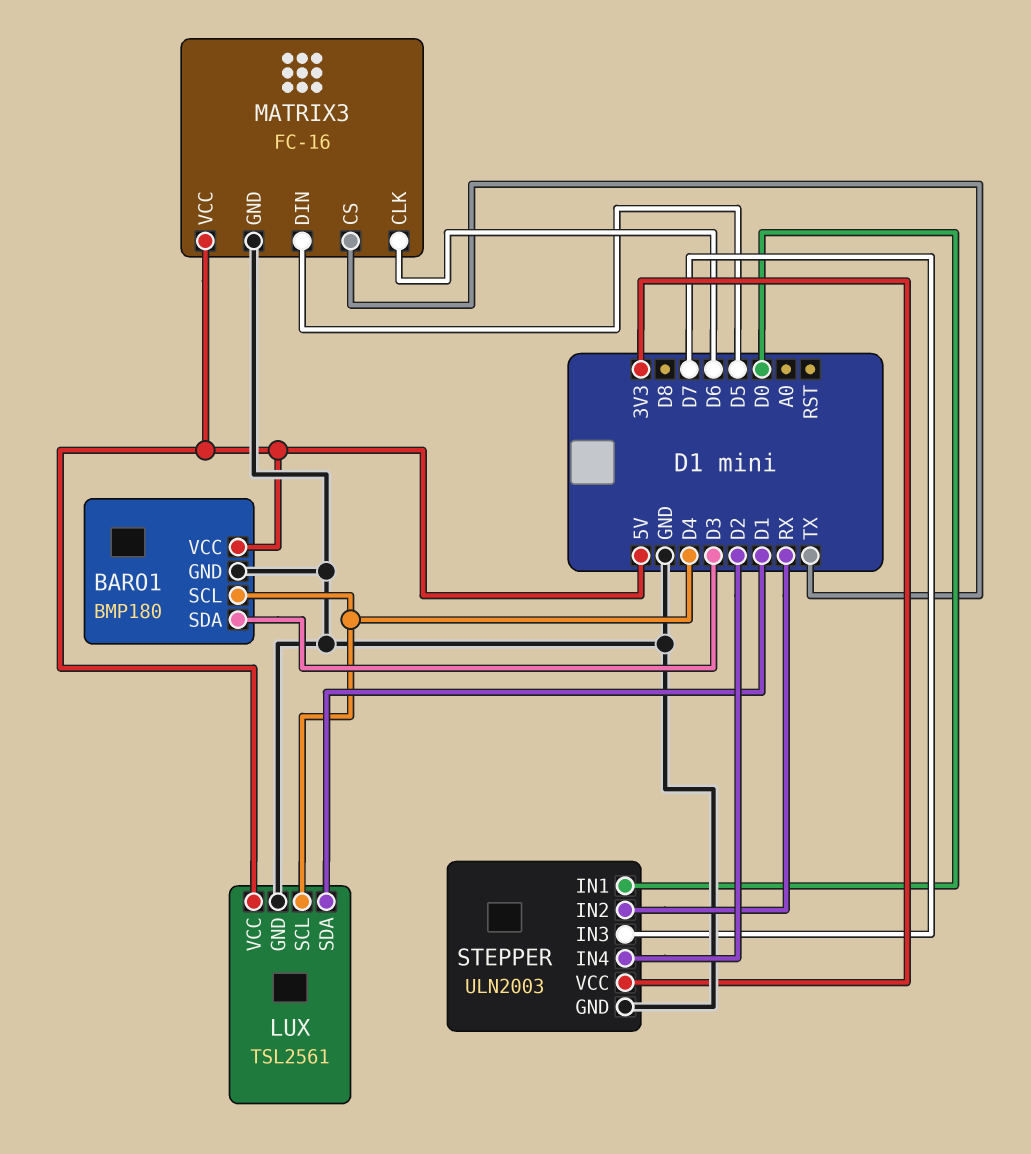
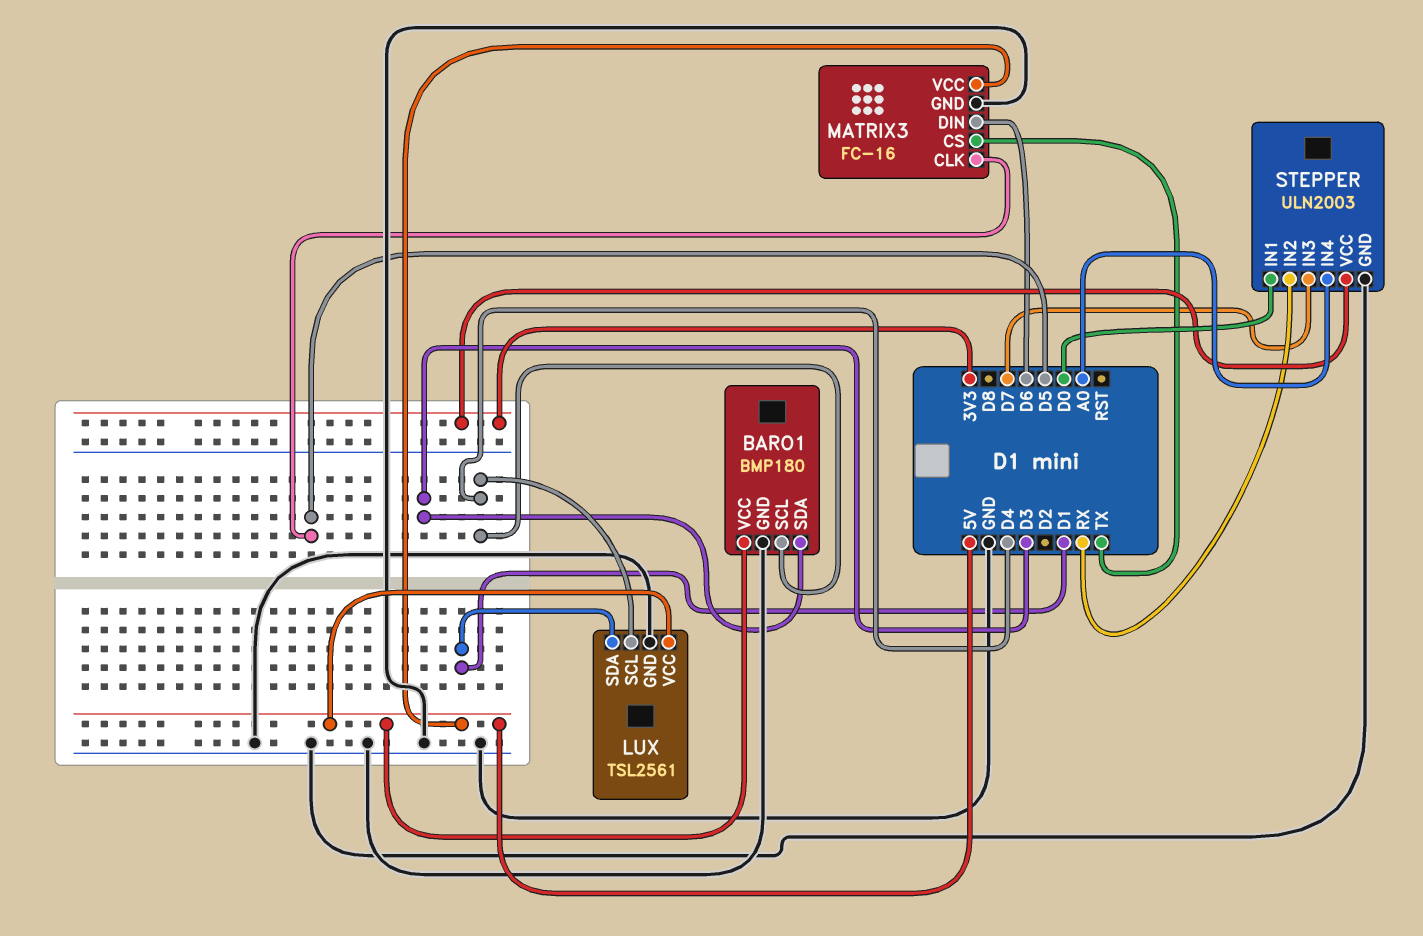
MATRIX3 pin CLK: D6 -> D5
MATRIX3 pin DIN: D5 -> D6
STEPPER pin IN4: D2 -> A0

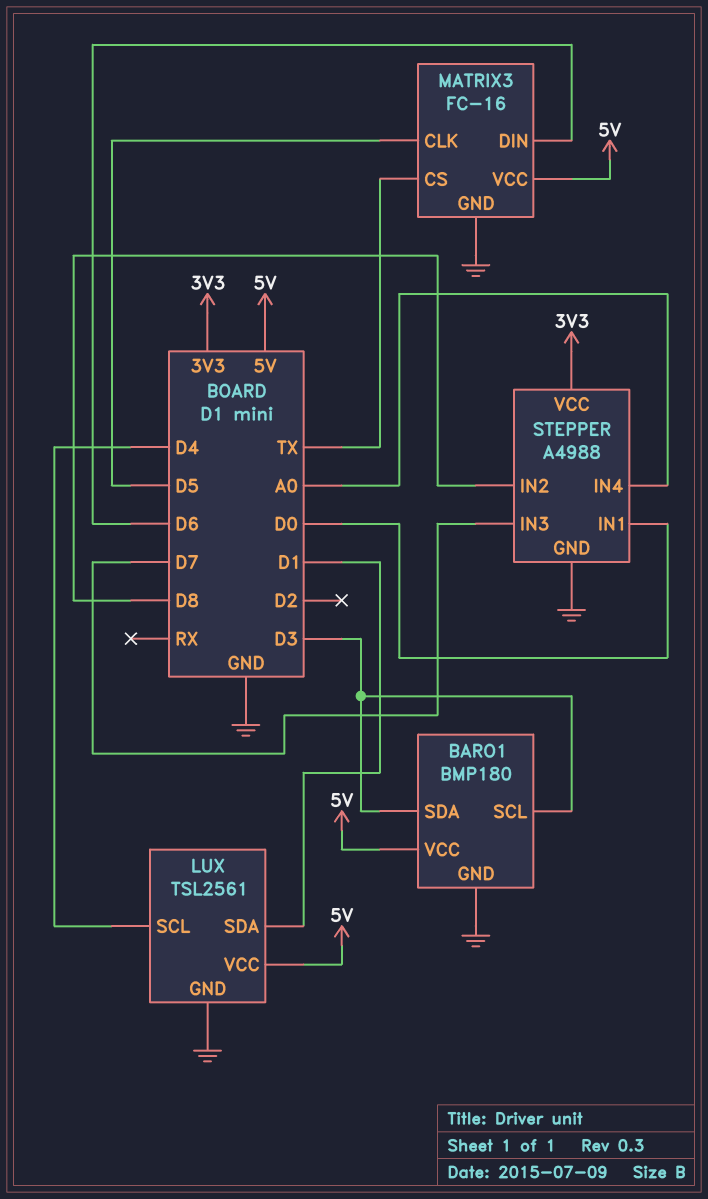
BARO1 pin SCL: D4 -> D3
STEPPER: ULN2003 -> A4988
STEPPER pin IN2: RX -> D8

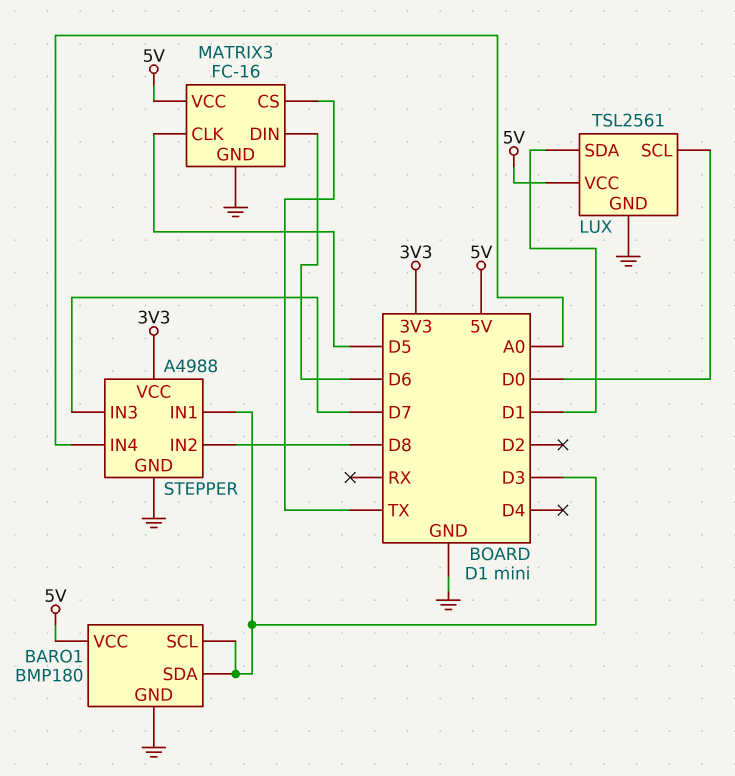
LUX pin SCL: D4 -> D0
STEPPER pin IN1: D0 -> D3

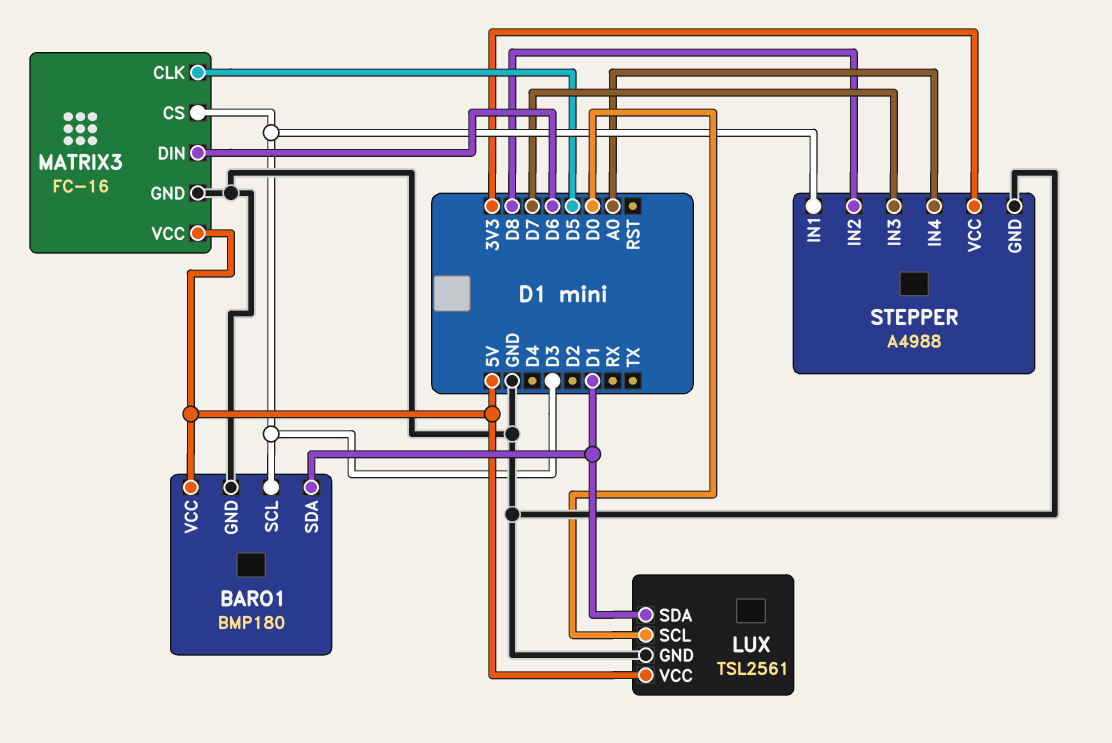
BARO1 pin SDA: D3 -> D1
MATRIX3 pin CS: TX -> D3

